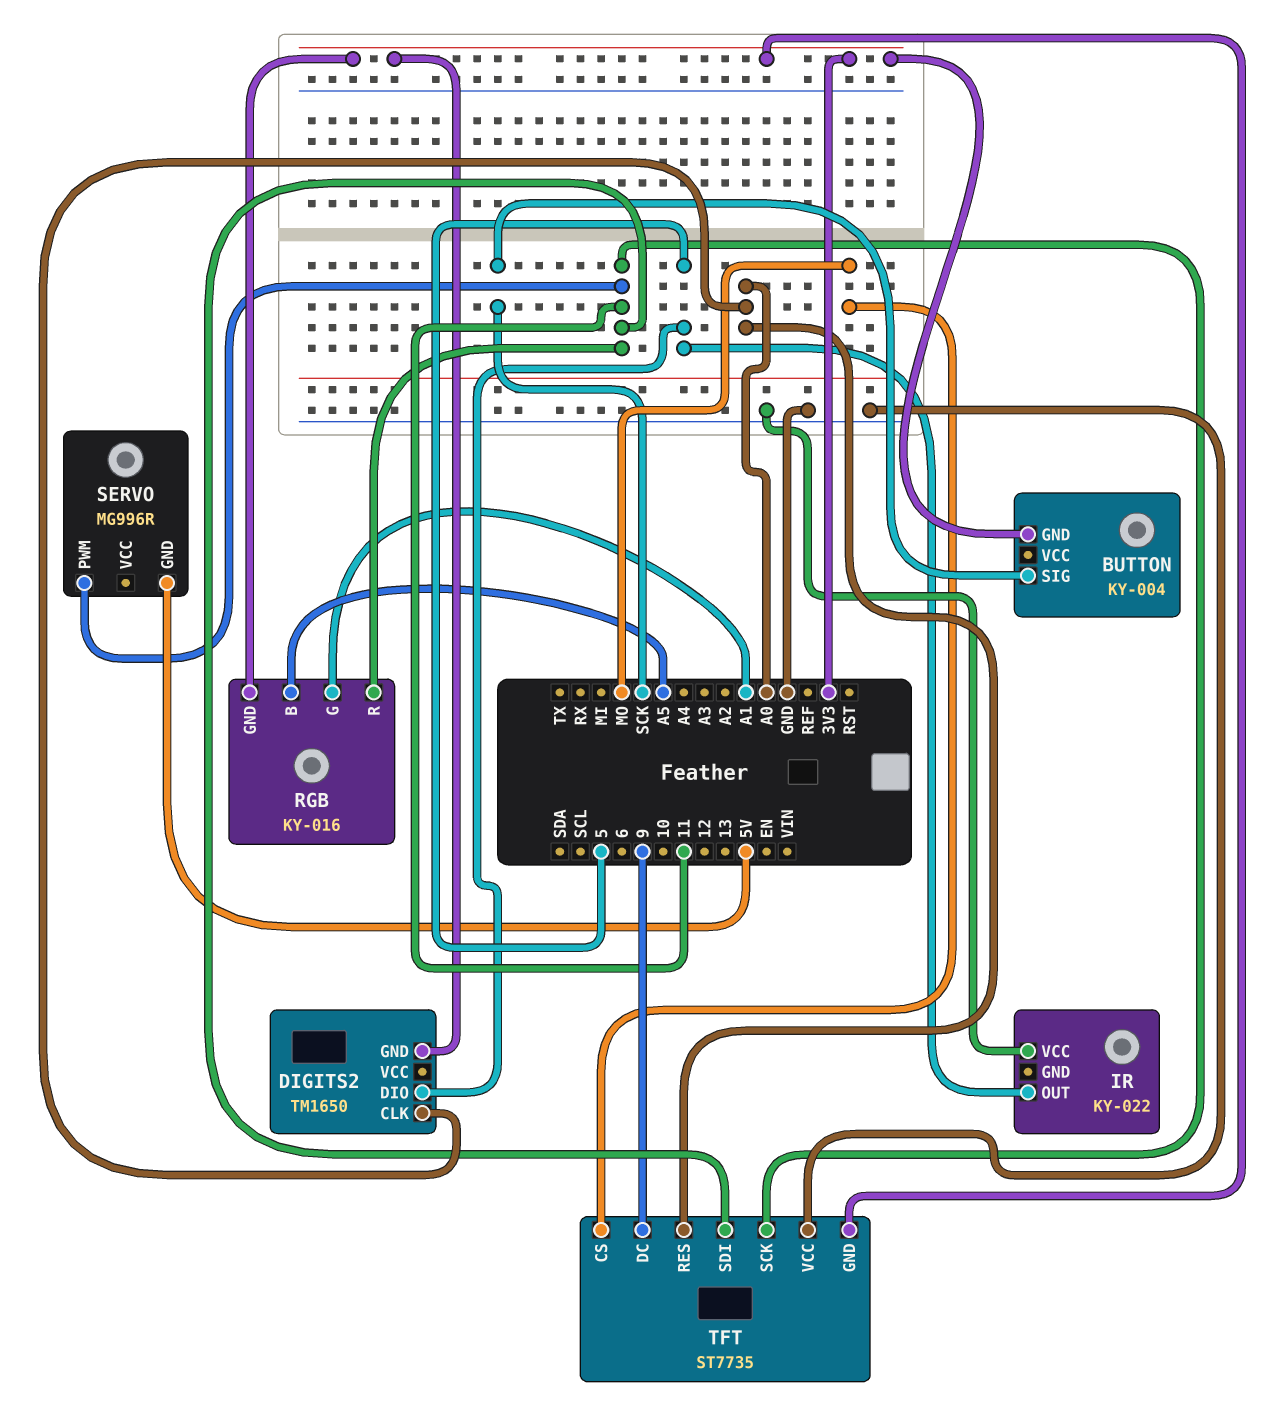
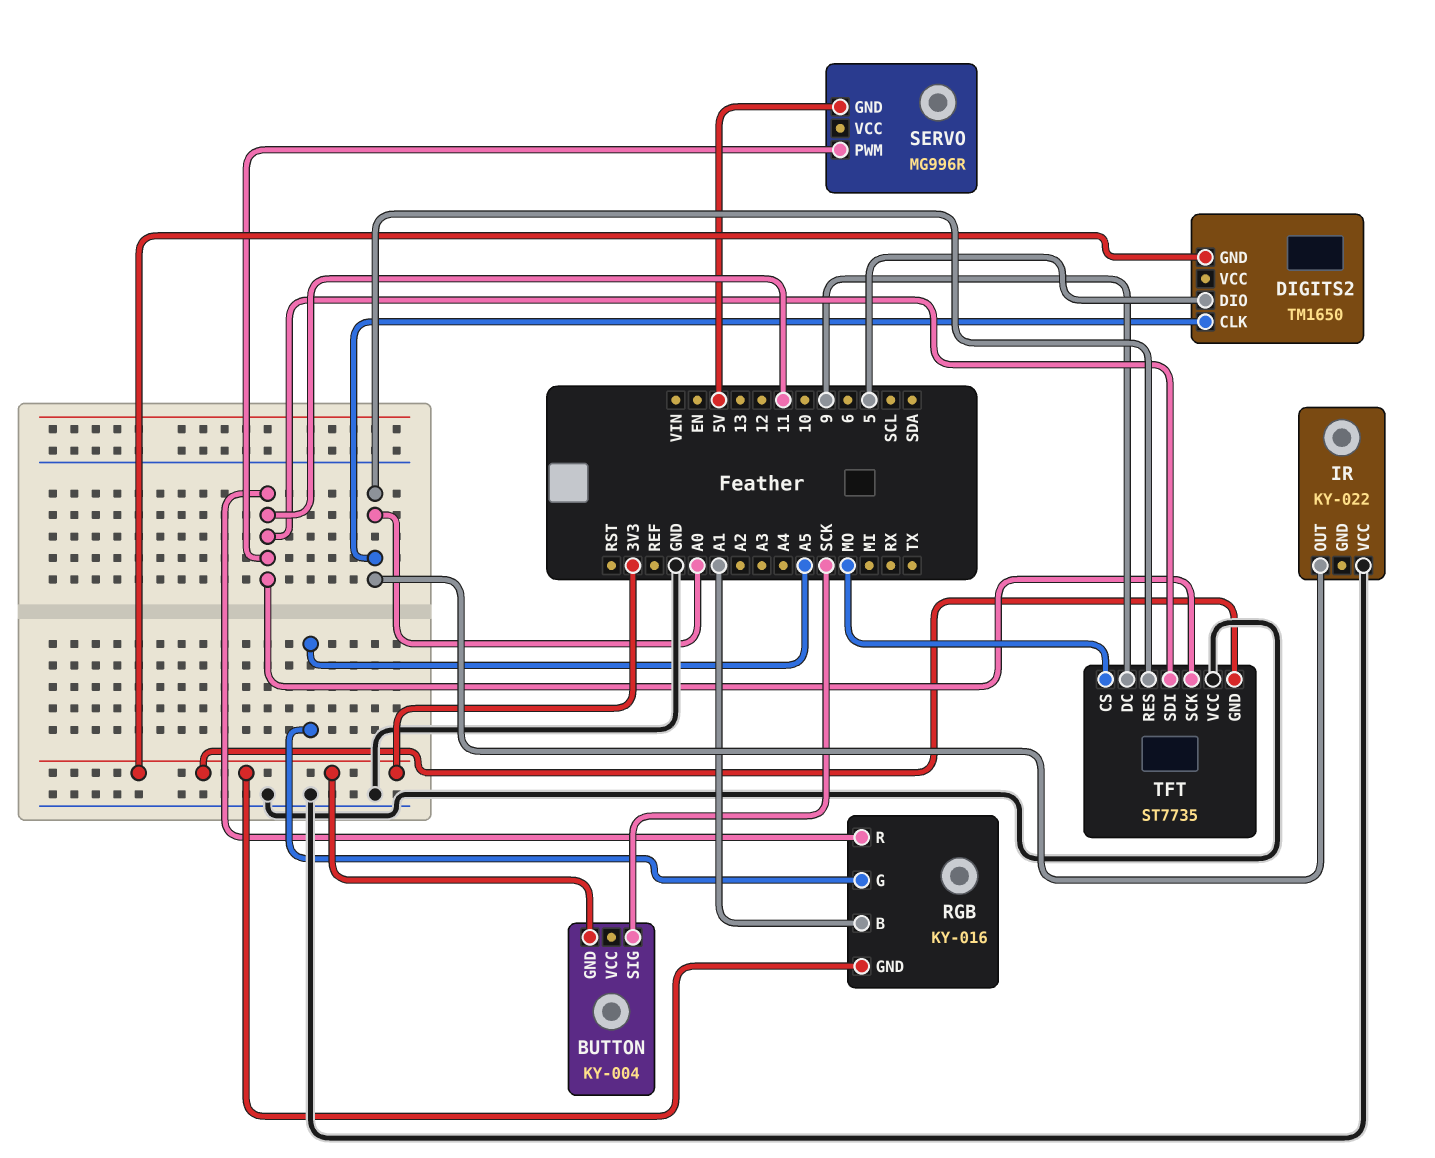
IR pin OUT: 5 -> A0
RGB pin B: A5 -> A1
RGB pin G: A1 -> A5

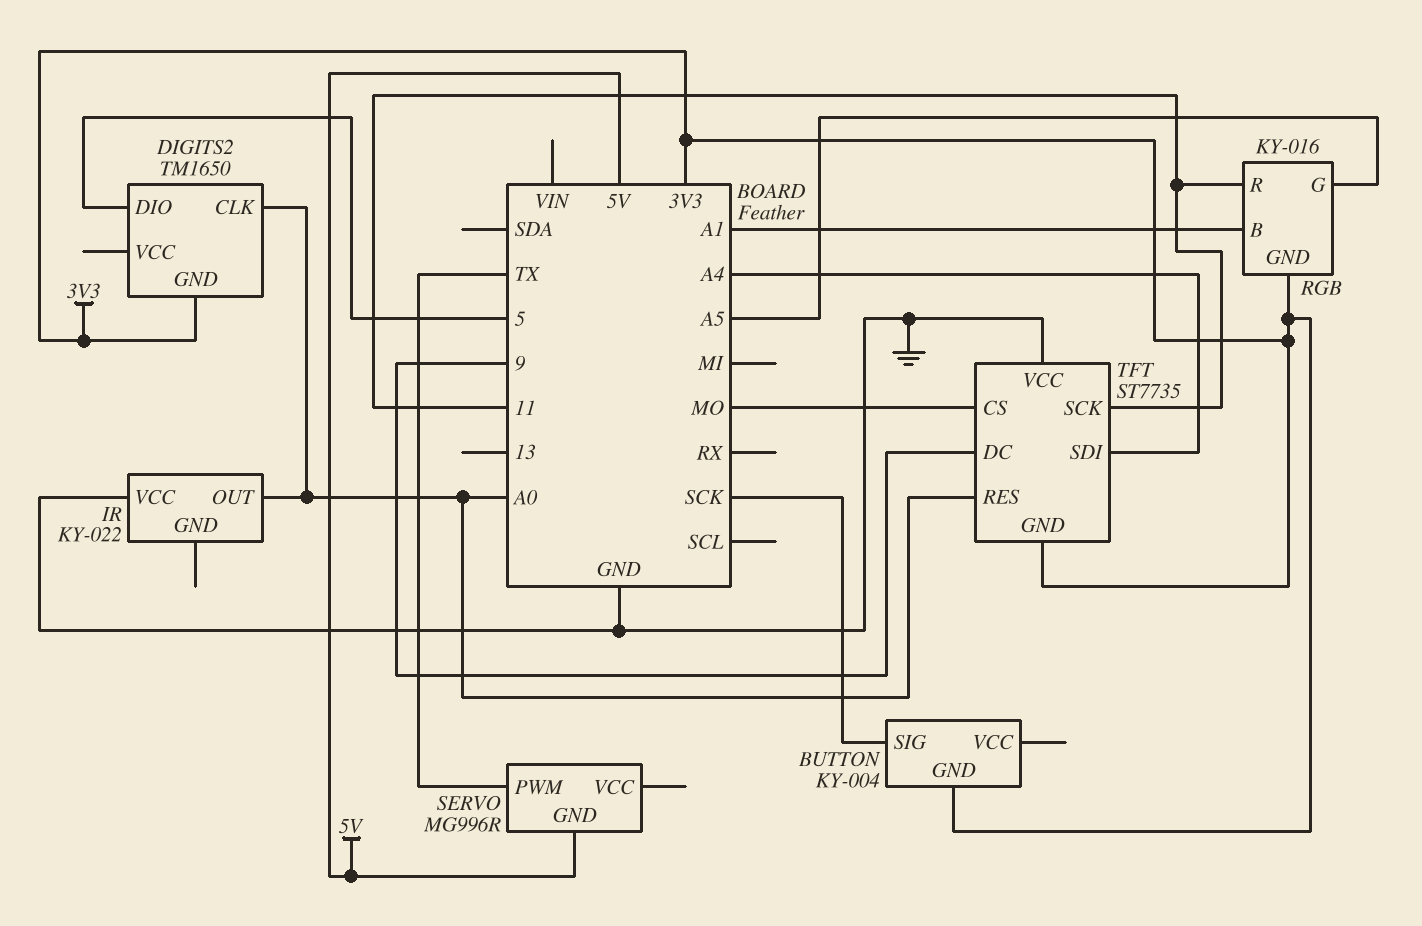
SERVO pin PWM: 11 -> TX
TFT pin SDI: 11 -> A4

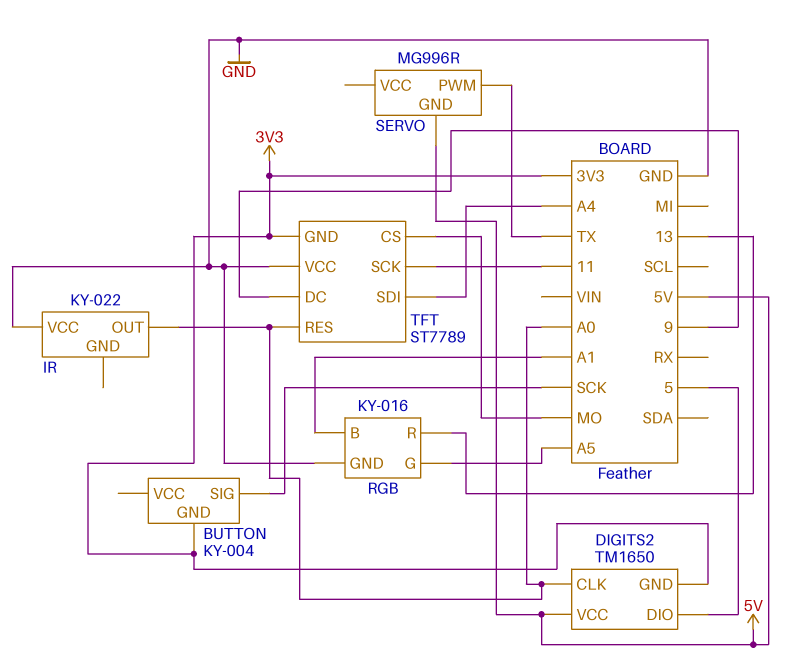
DIGITS2 pin VCC: none -> 5V
RGB pin GND: 3V3 -> GND
RGB pin R: 11 -> 13
TFT: ST7735 -> ST7789

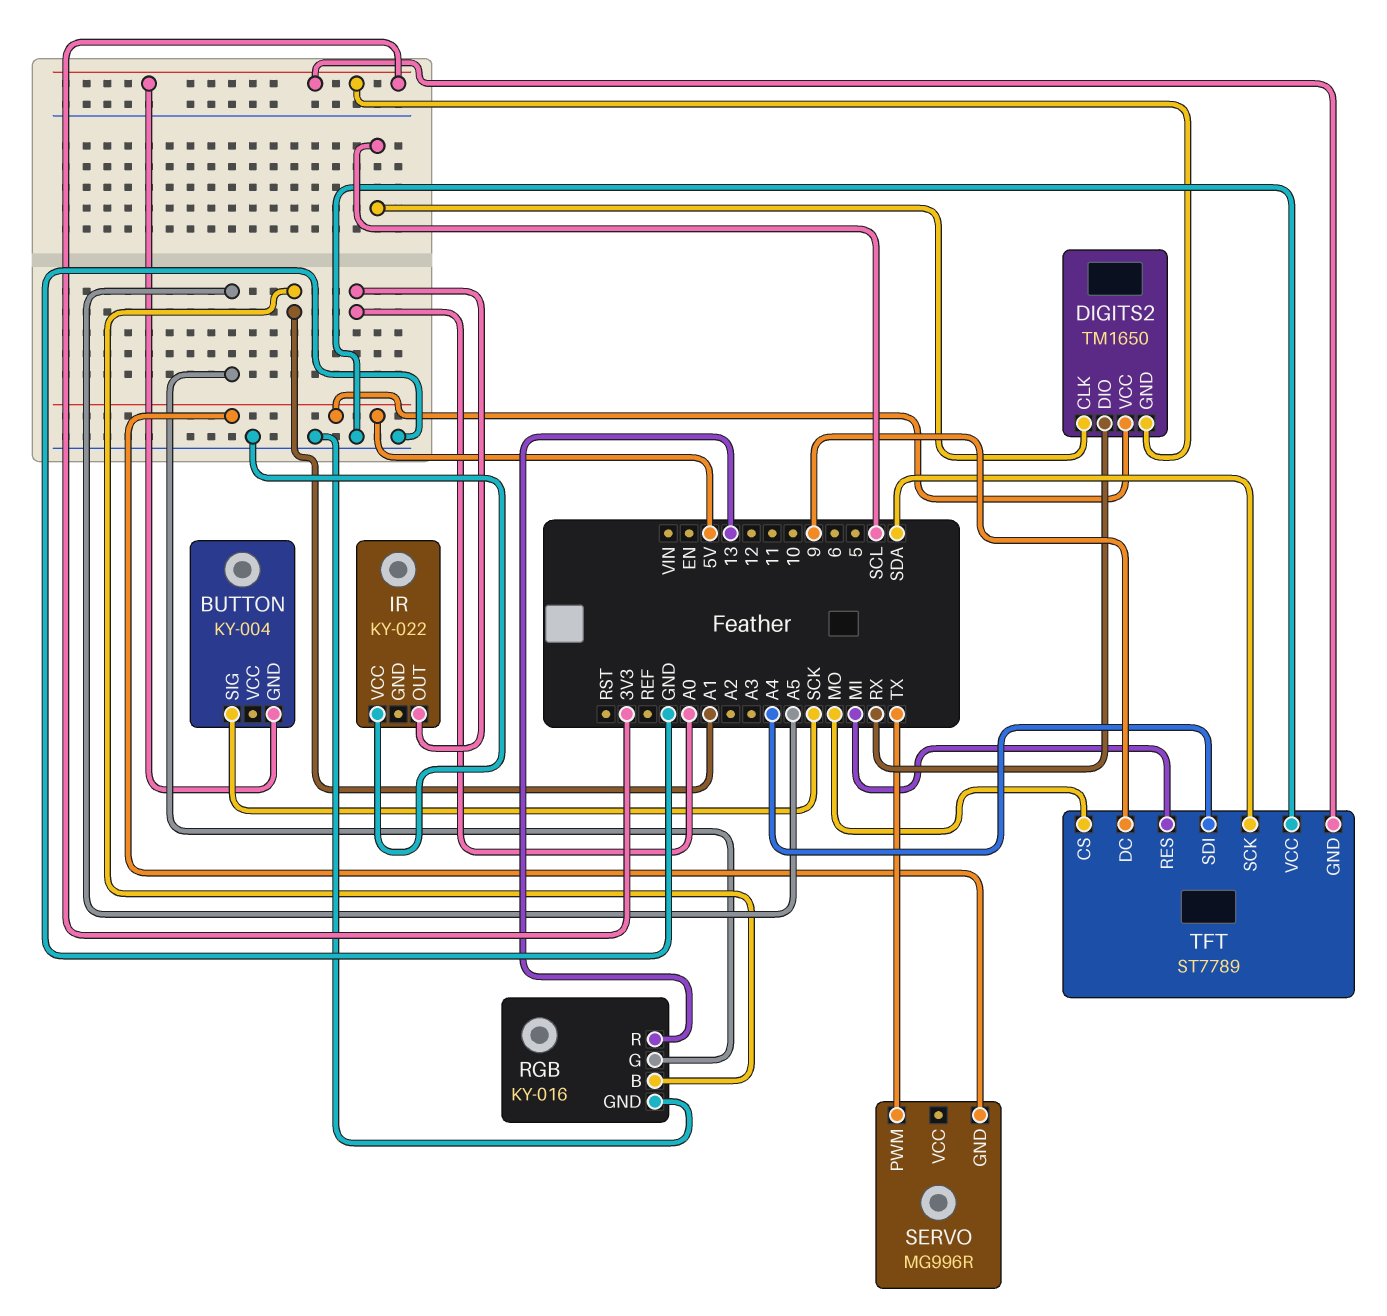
DIGITS2 pin CLK: A0 -> SCL
DIGITS2 pin DIO: 5 -> RX
TFT pin RES: A0 -> MI
TFT pin SCK: 11 -> SDA

